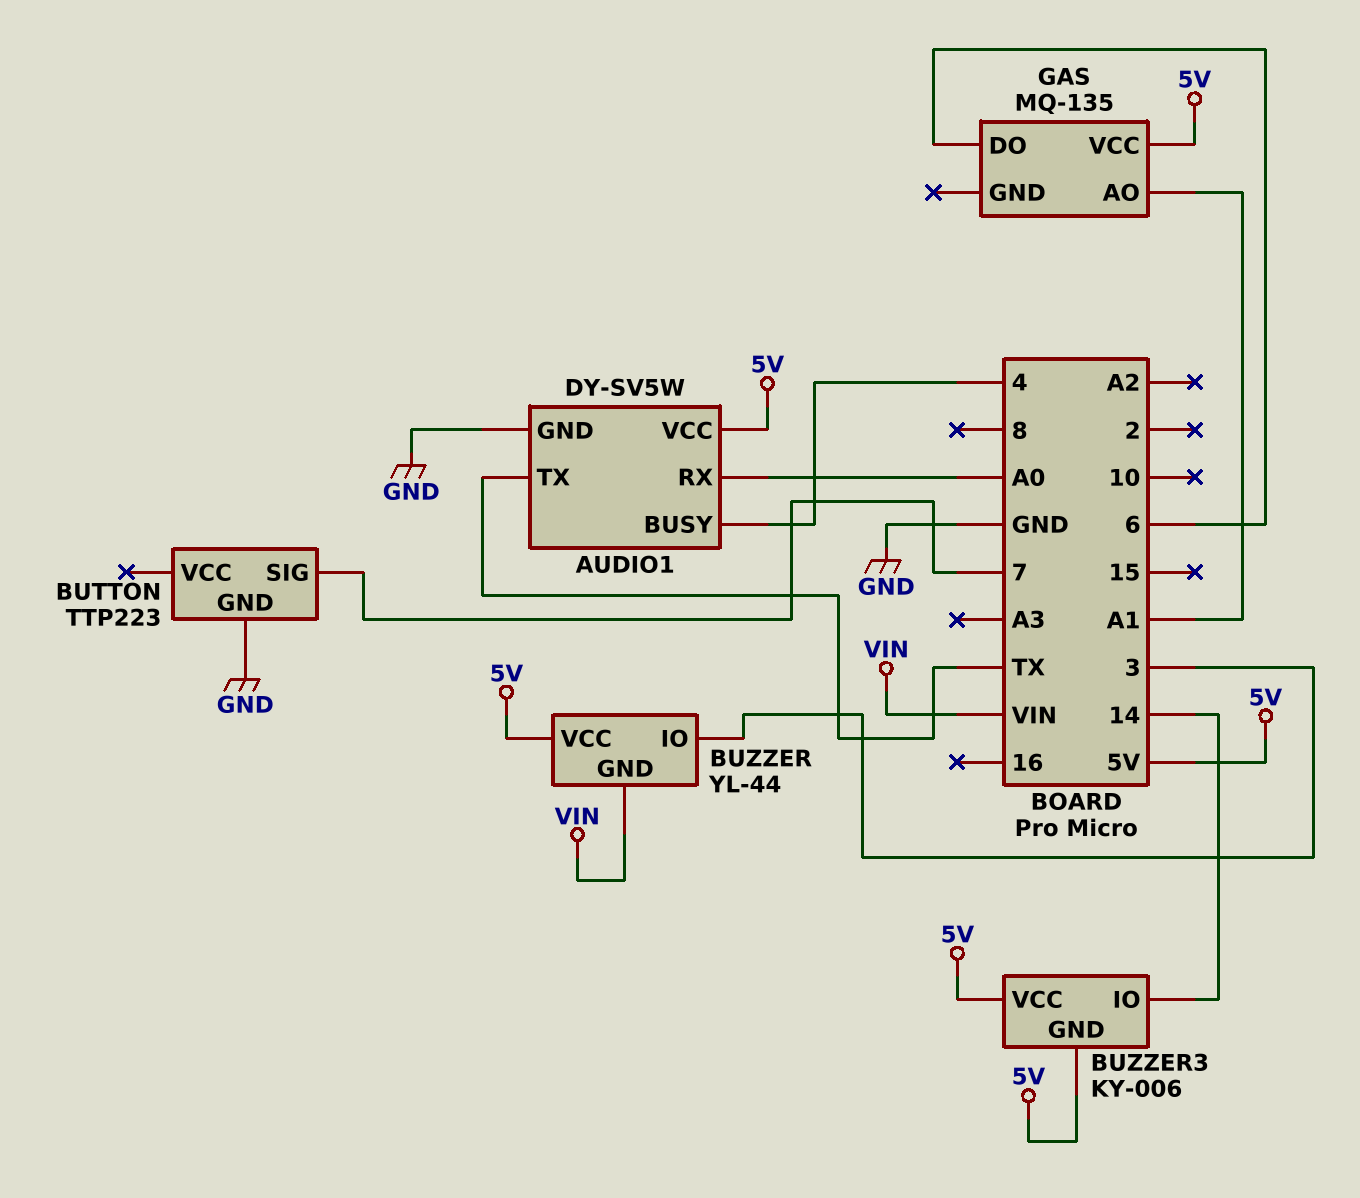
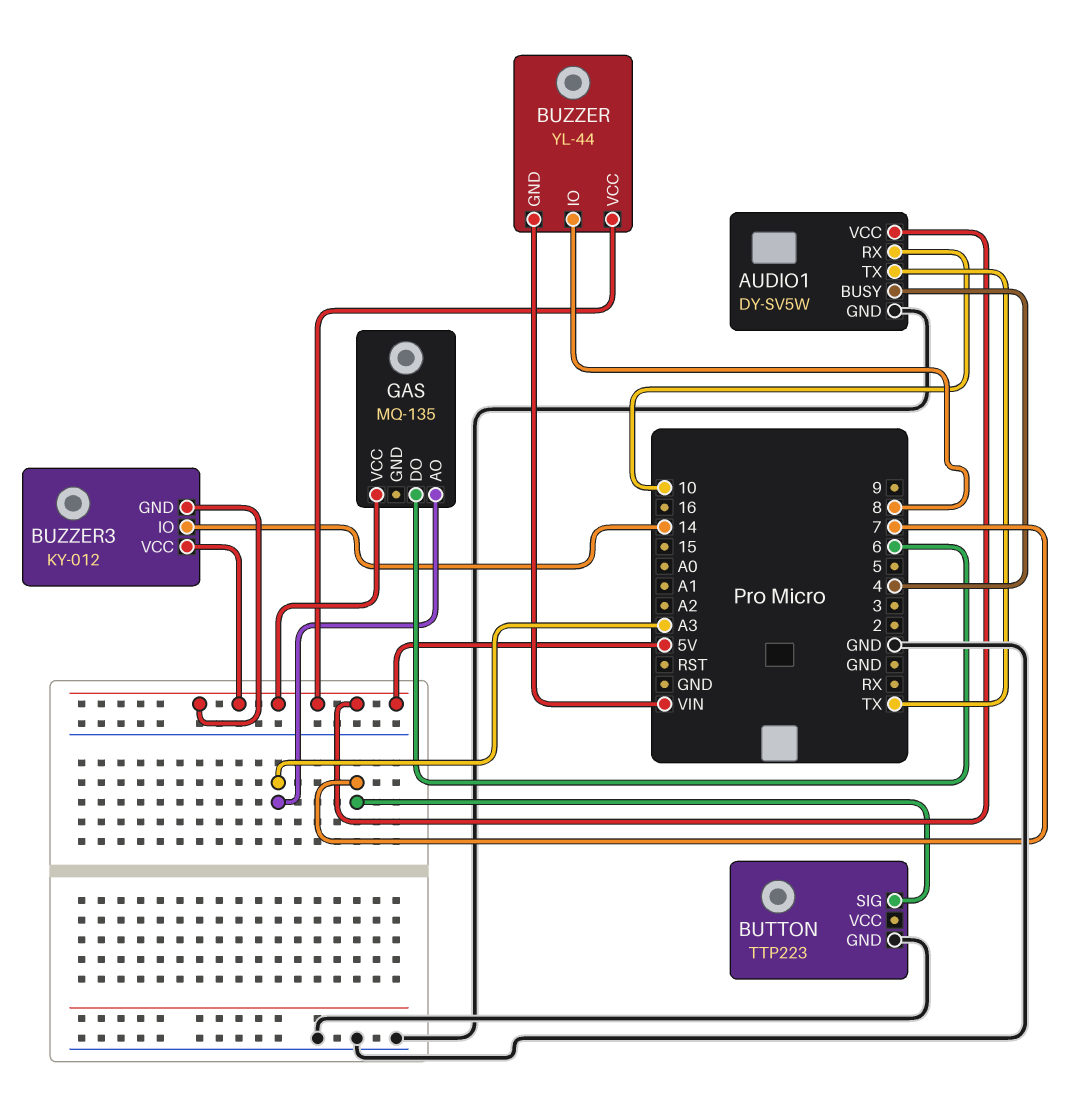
AUDIO1 pin RX: A0 -> 10
BUZZER pin IO: 3 -> 8
BUZZER3: KY-006 -> KY-012
GAS pin AO: A1 -> A3

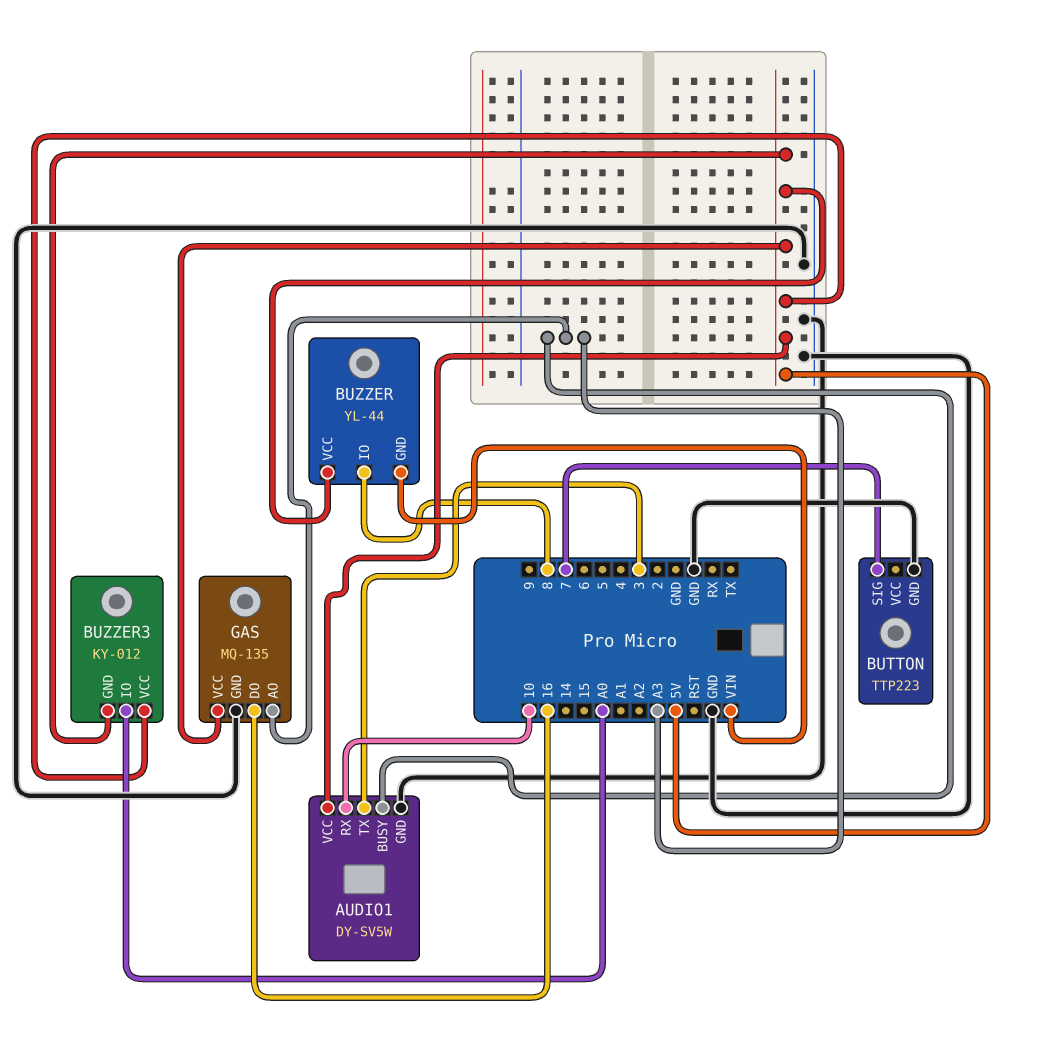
AUDIO1 pin BUSY: 4 -> A3
AUDIO1 pin TX: TX -> 3
BUZZER3 pin IO: 14 -> A0
GAS pin DO: 6 -> 16
GAS pin GND: none -> GND

